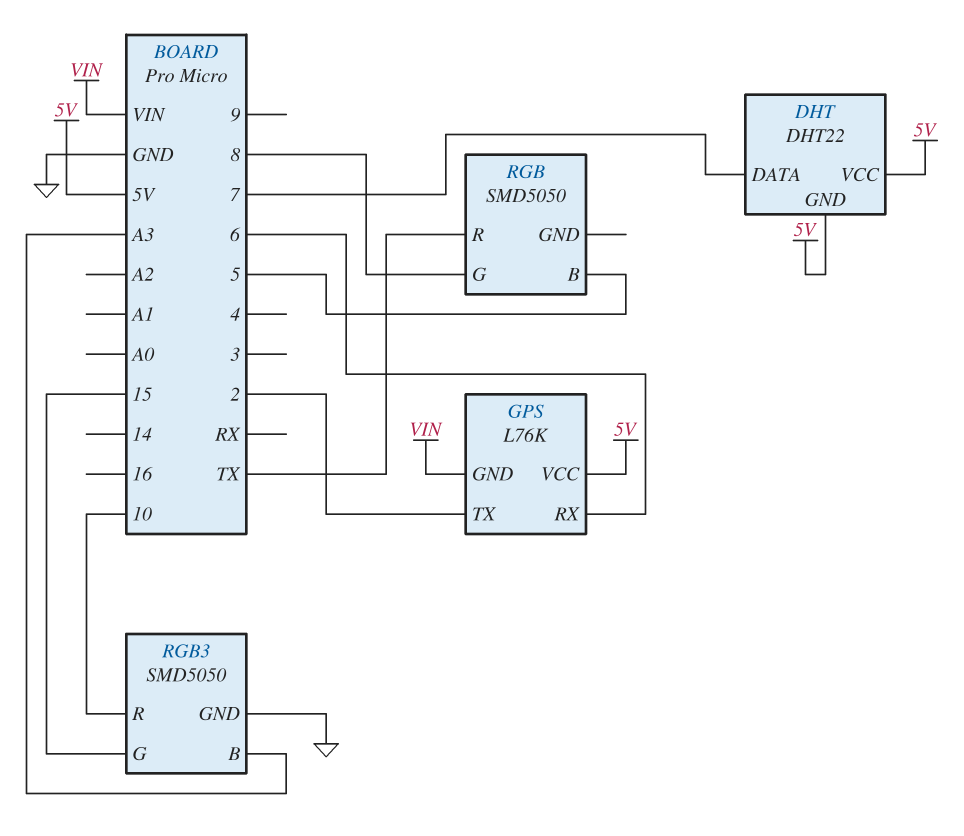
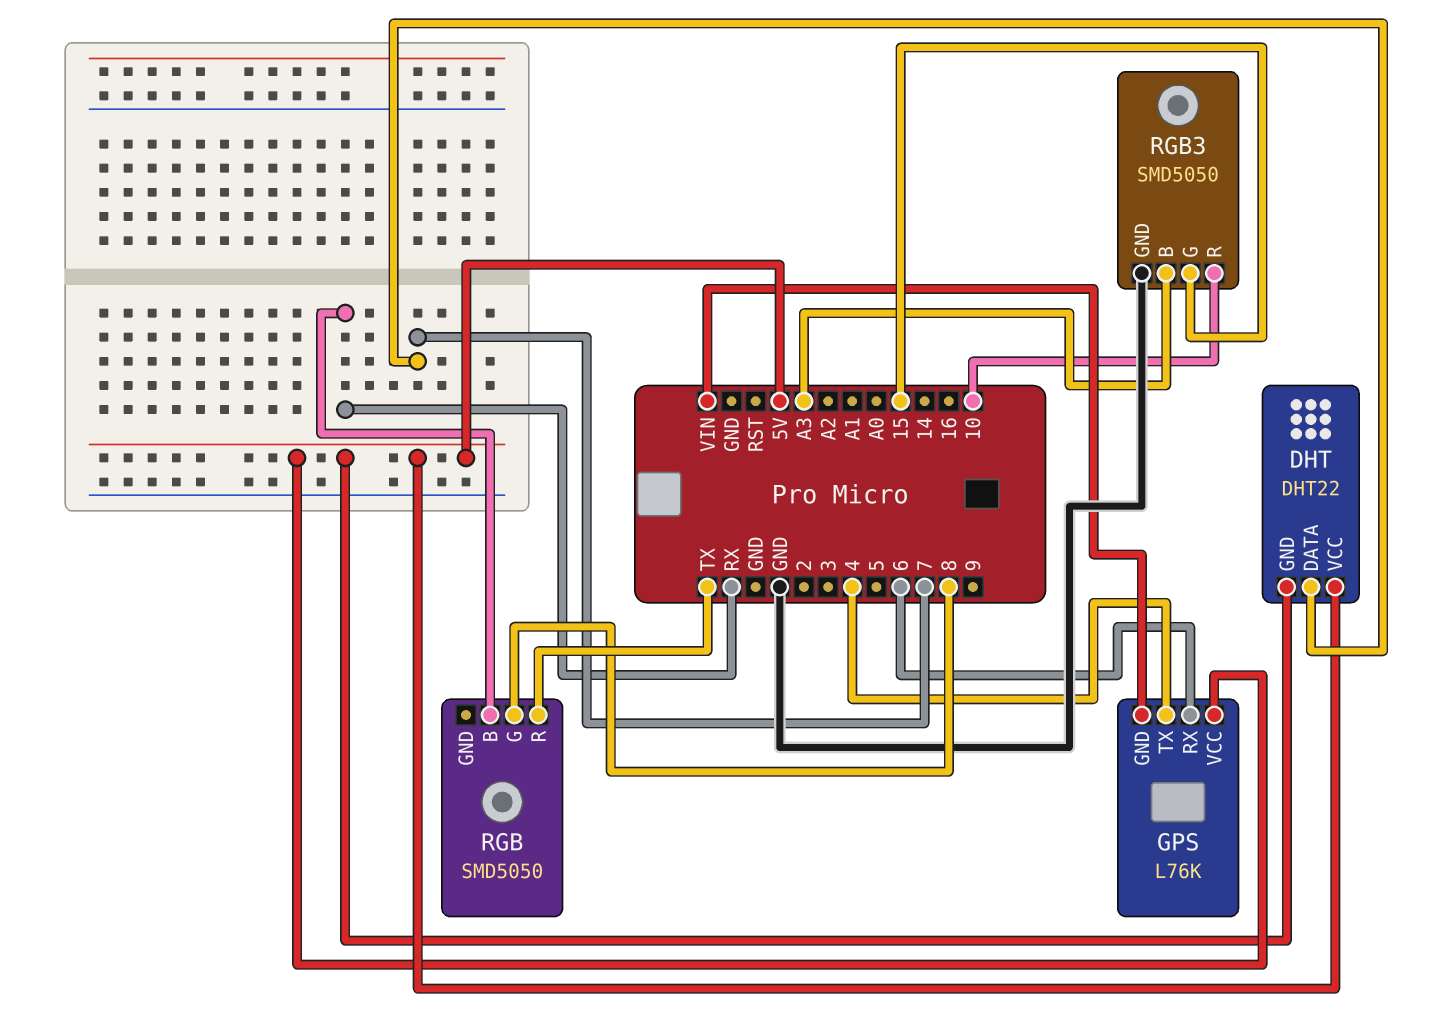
GPS pin TX: 2 -> 4
RGB pin B: 5 -> RX

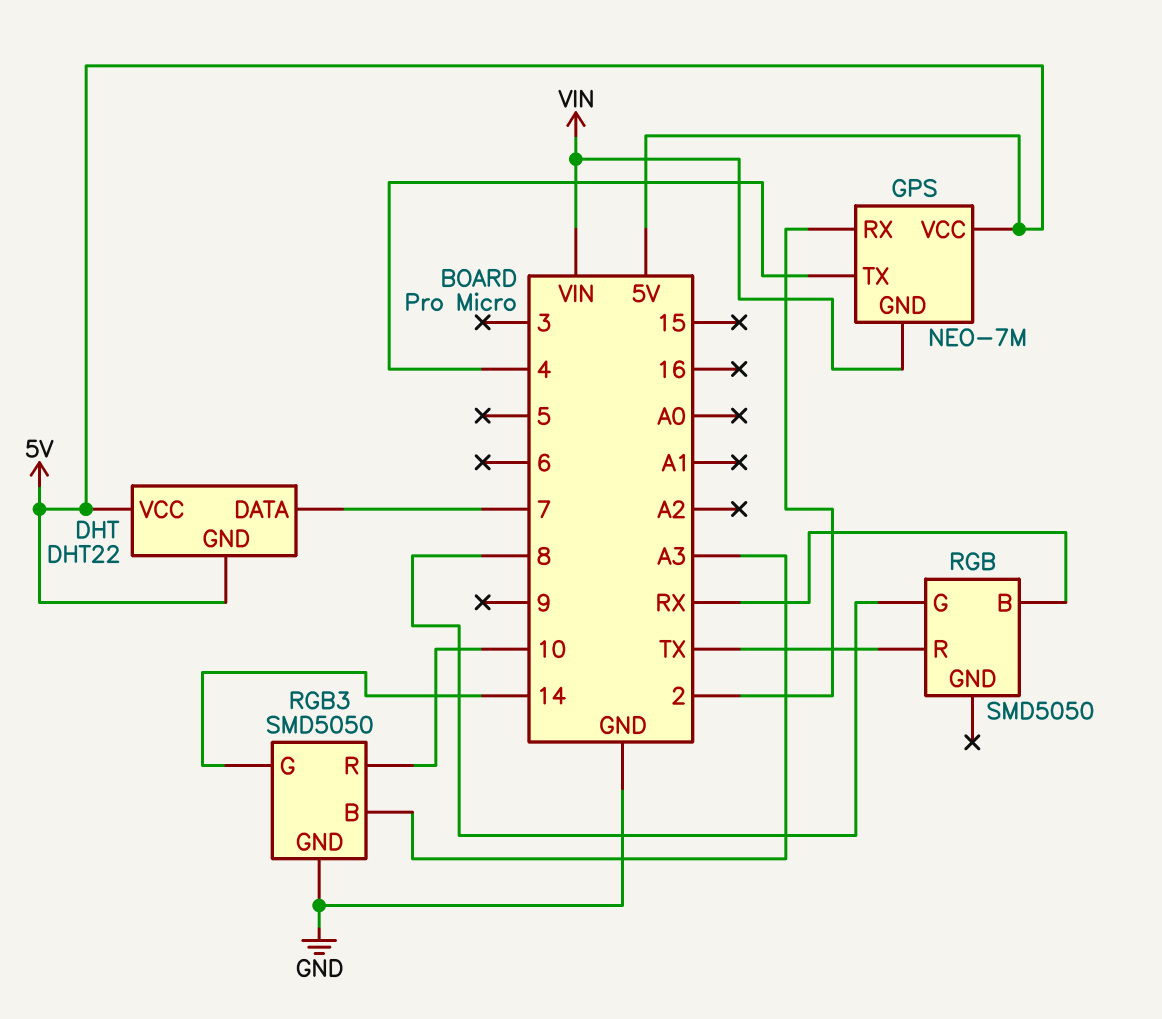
GPS: L76K -> NEO-7M
GPS pin RX: 6 -> 2
RGB3 pin G: 15 -> 14

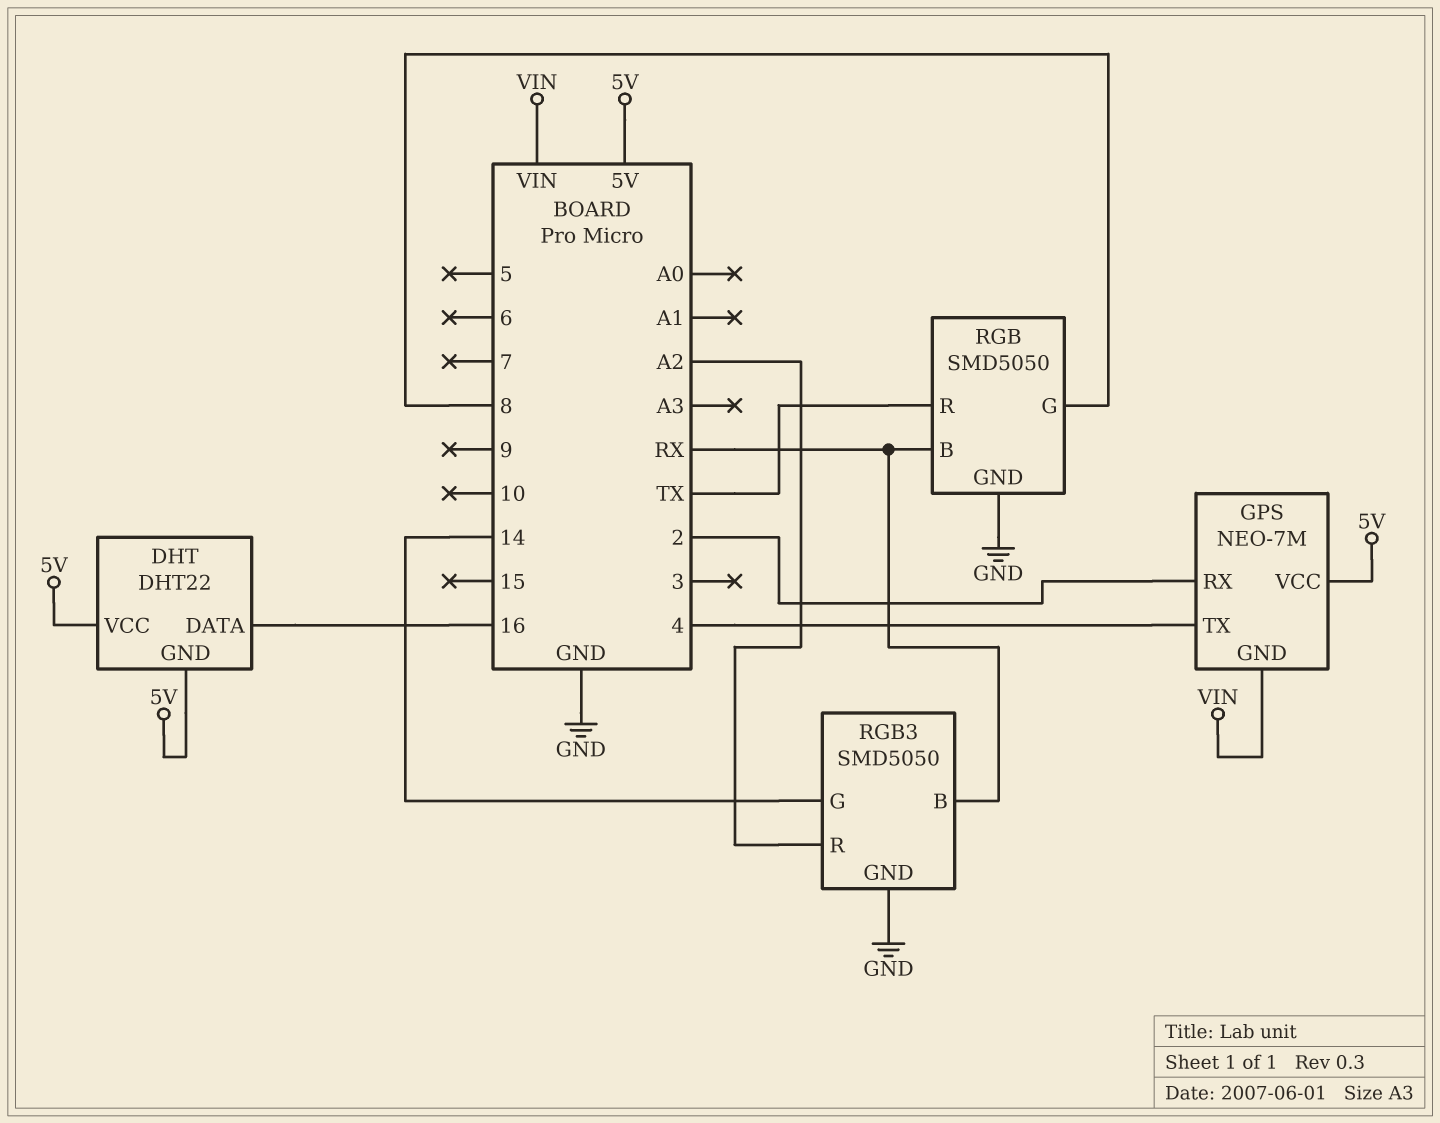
DHT pin DATA: 7 -> 16
RGB pin GND: none -> GND
RGB3 pin B: A3 -> RX
RGB3 pin R: 10 -> A2

